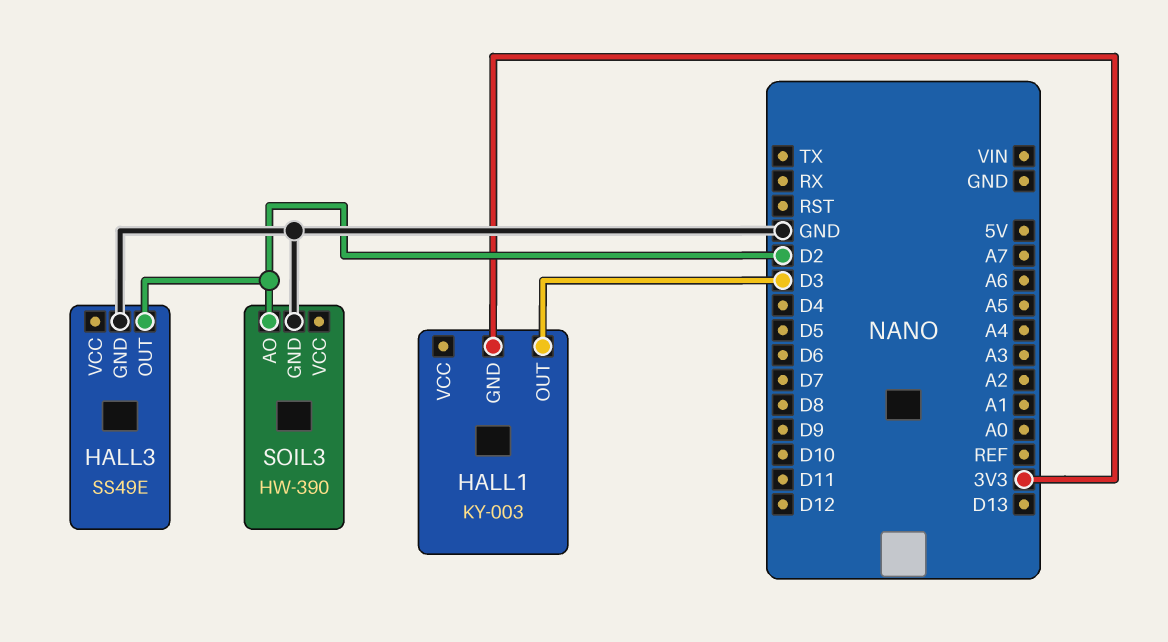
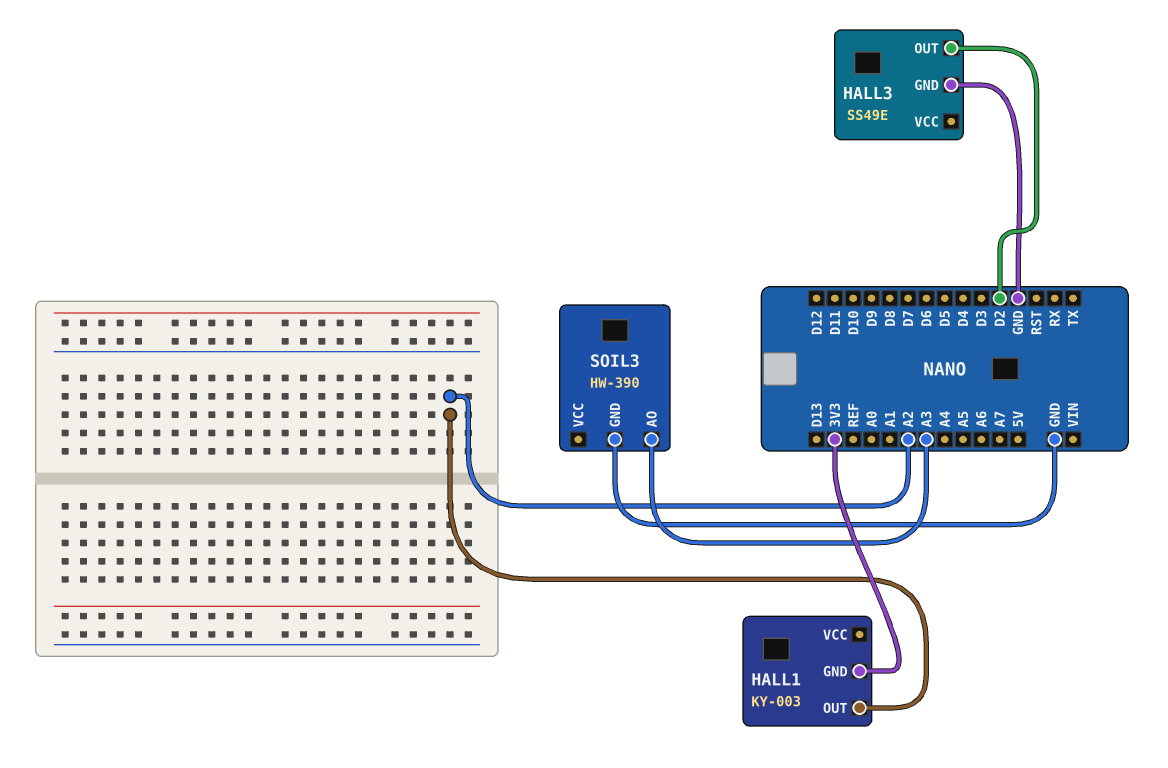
HALL1 pin OUT: D3 -> A2
SOIL3 pin AO: D2 -> A3

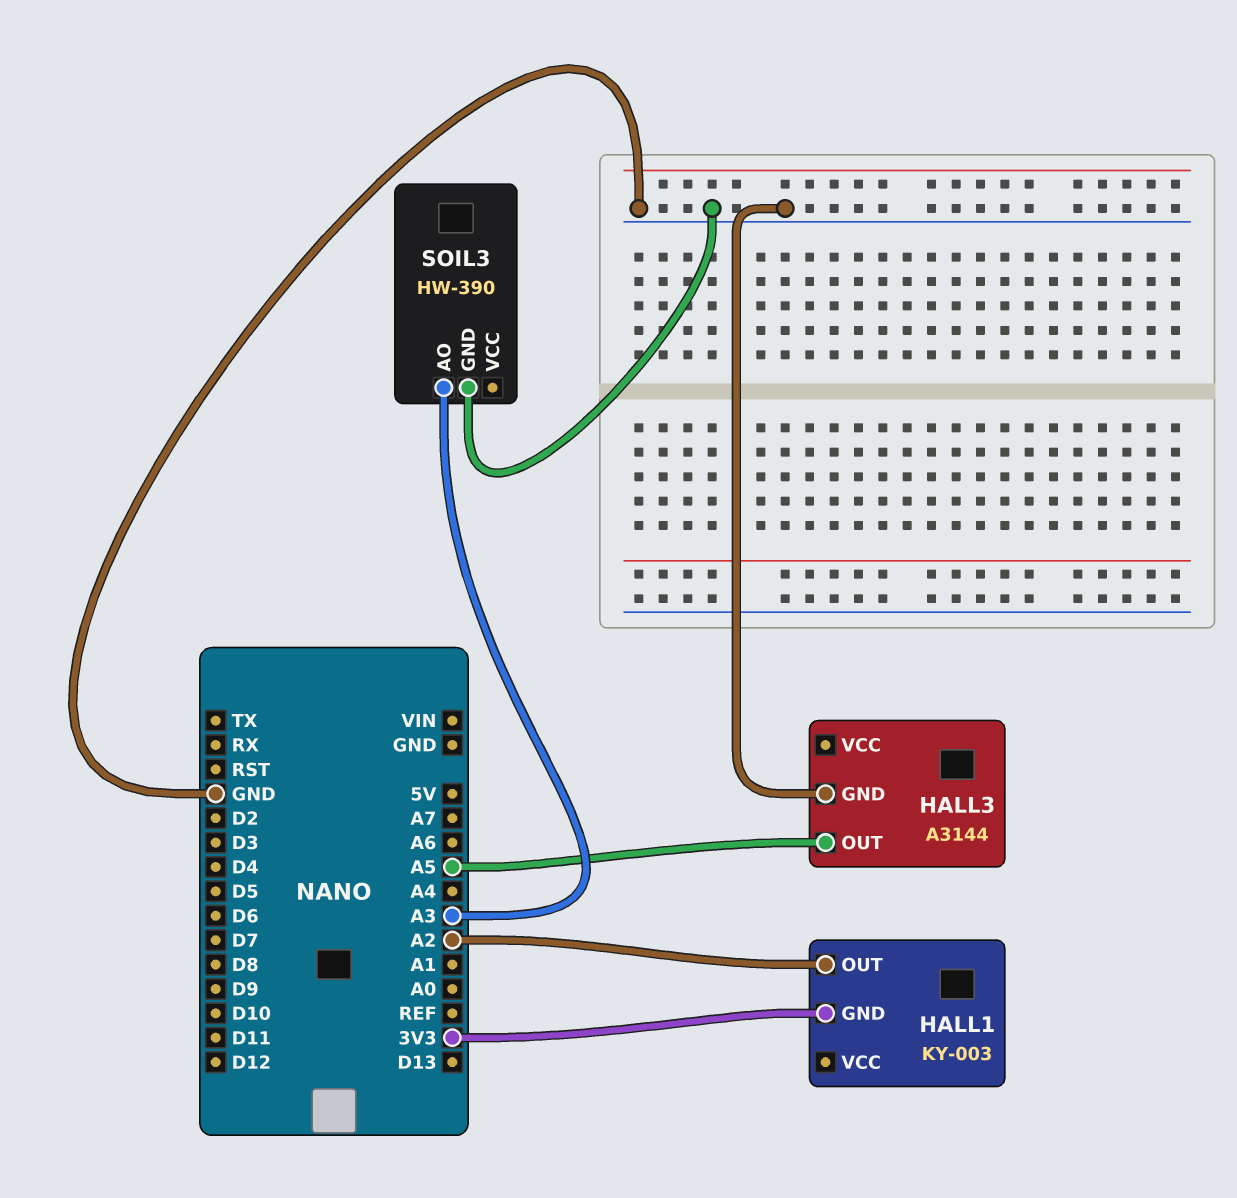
HALL3: SS49E -> A3144
HALL3 pin OUT: D2 -> A5

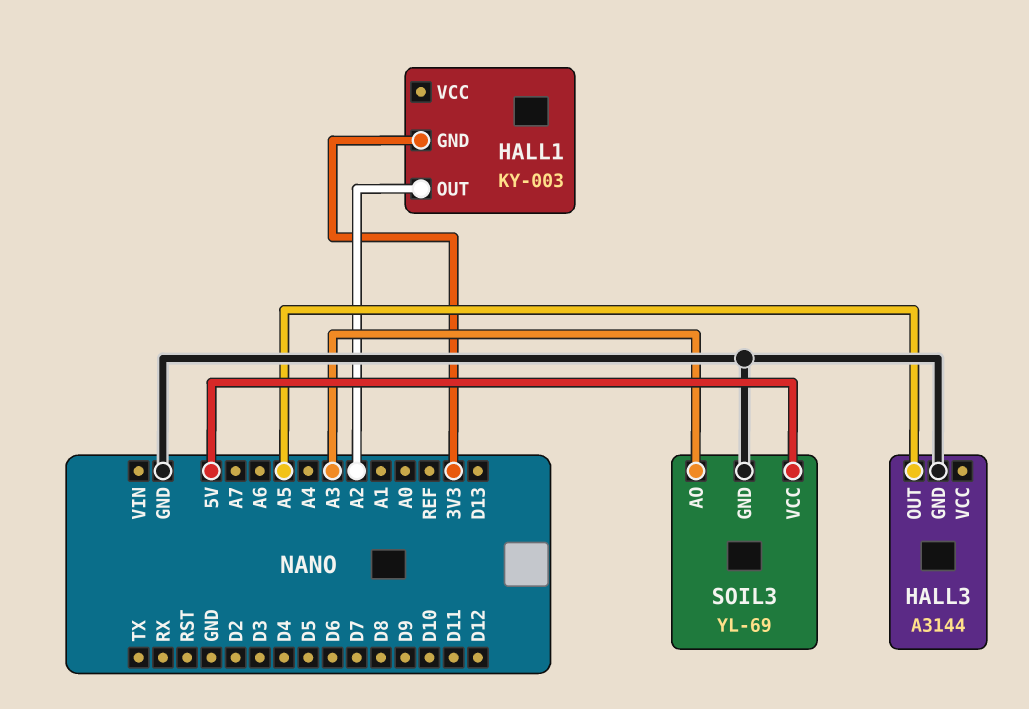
SOIL3: HW-390 -> YL-69
SOIL3 pin VCC: none -> 5V

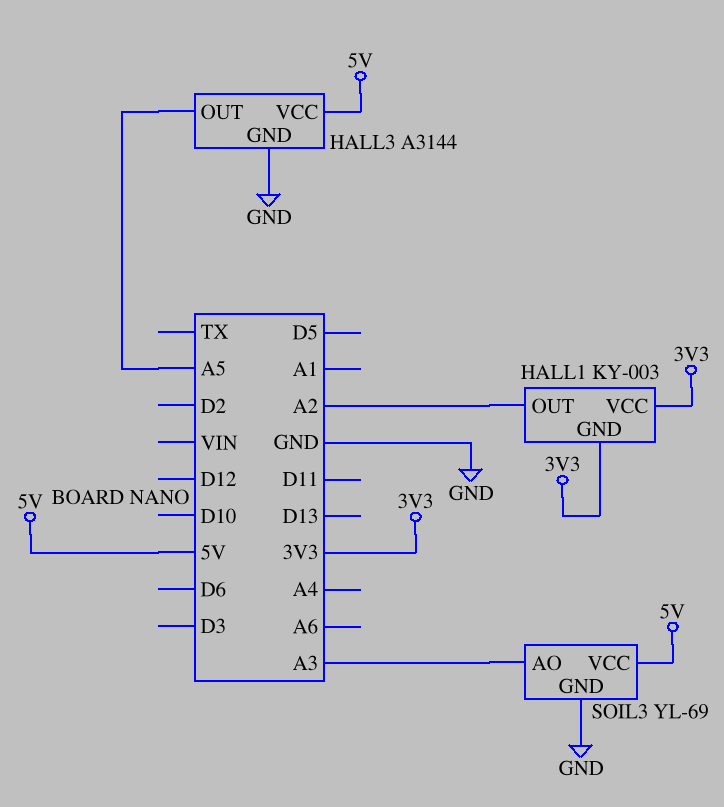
HALL1 pin VCC: none -> 3V3
HALL3 pin VCC: none -> 5V

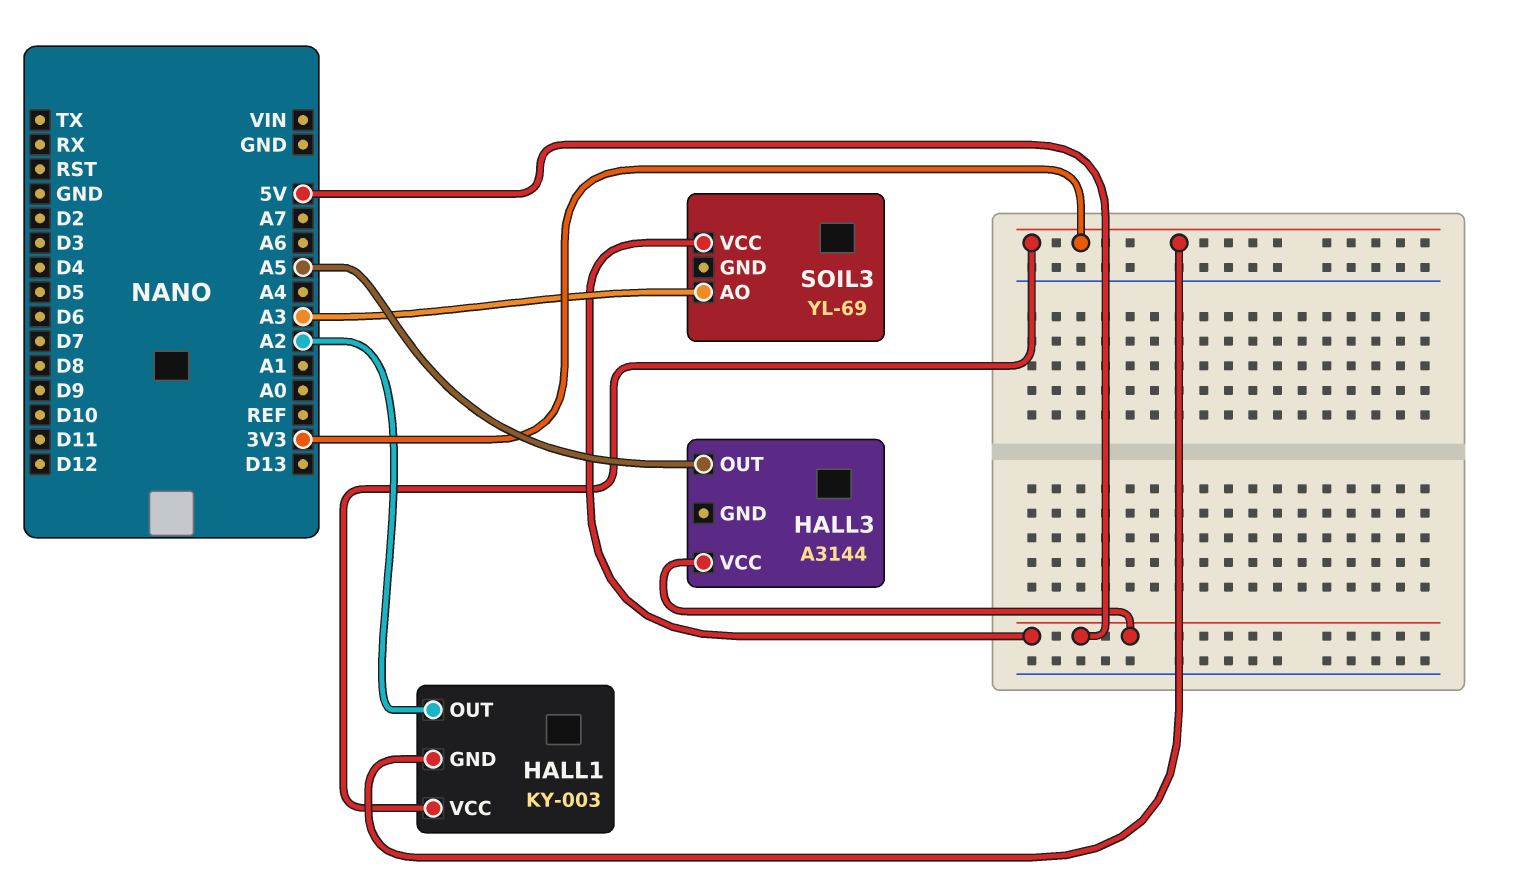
HALL3 pin GND: GND -> none
SOIL3 pin GND: GND -> none

